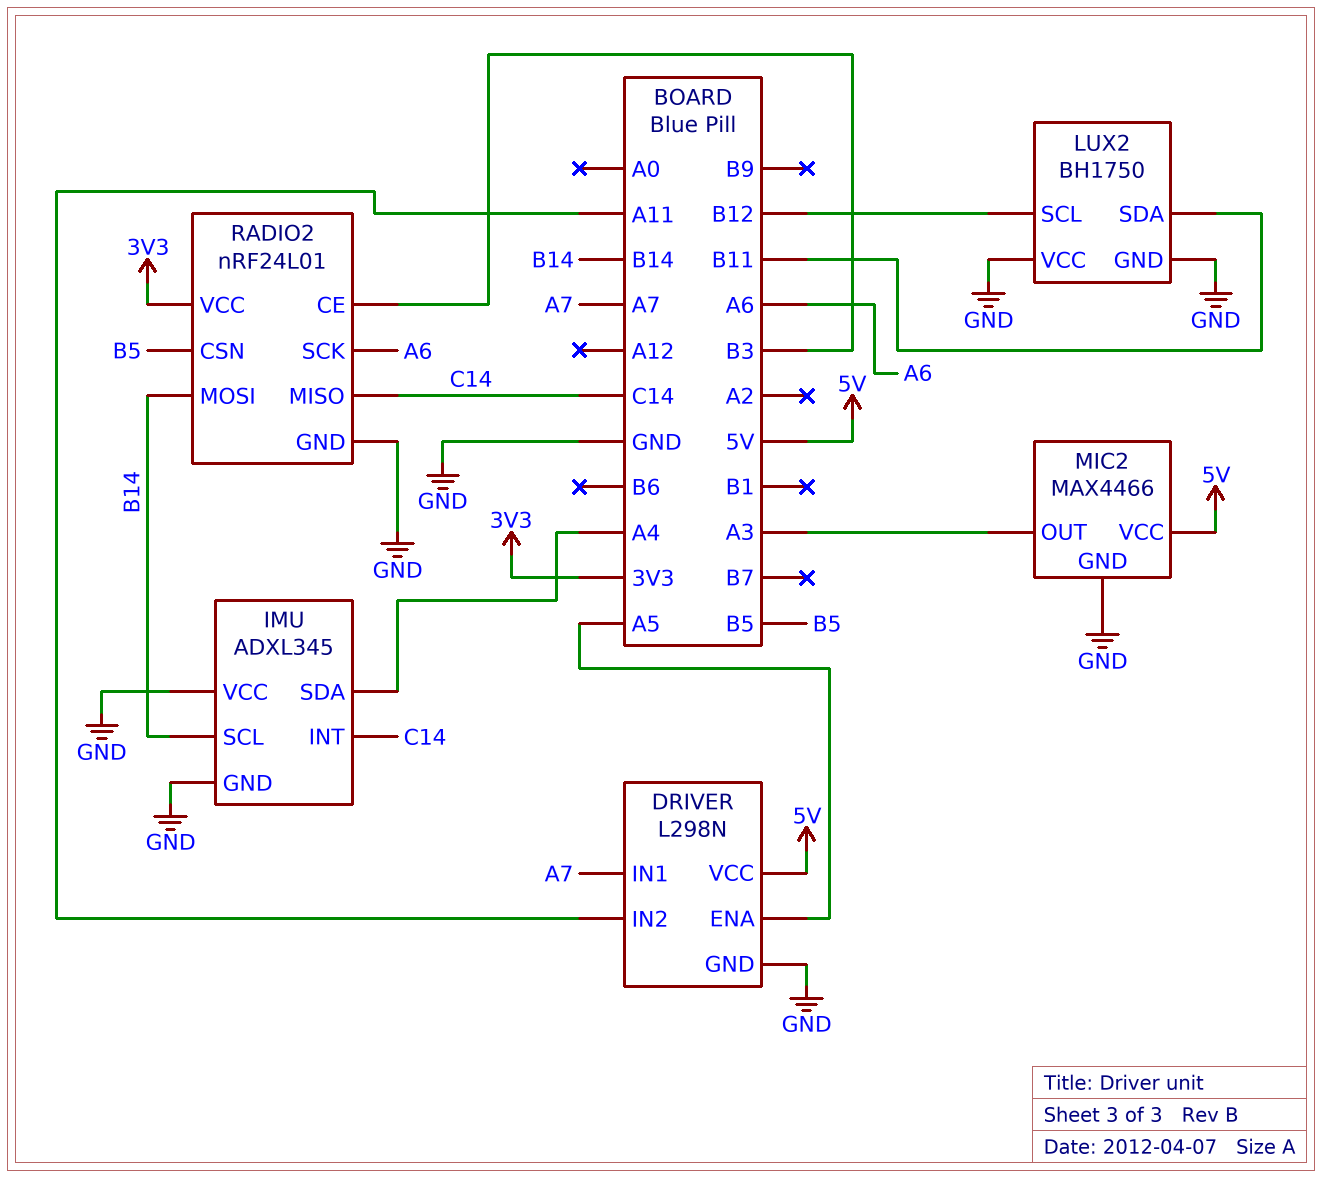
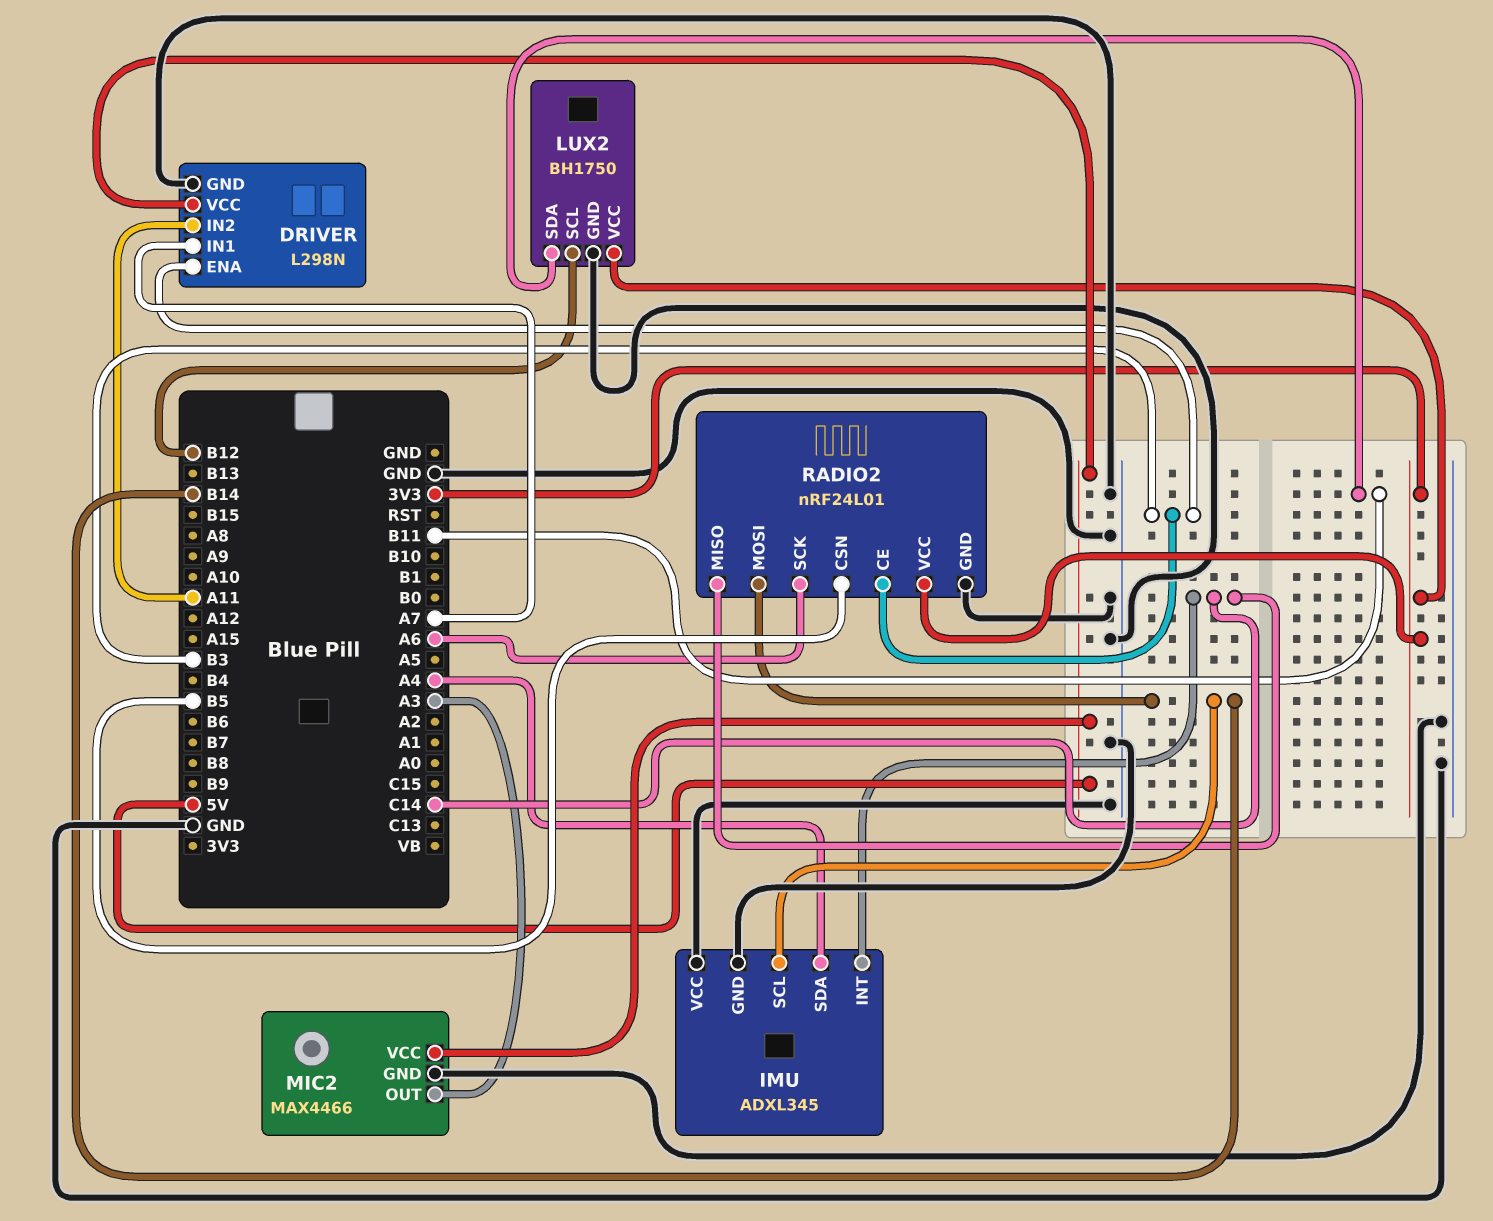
DRIVER pin ENA: A5 -> B3
LUX2 pin VCC: GND -> 3V3

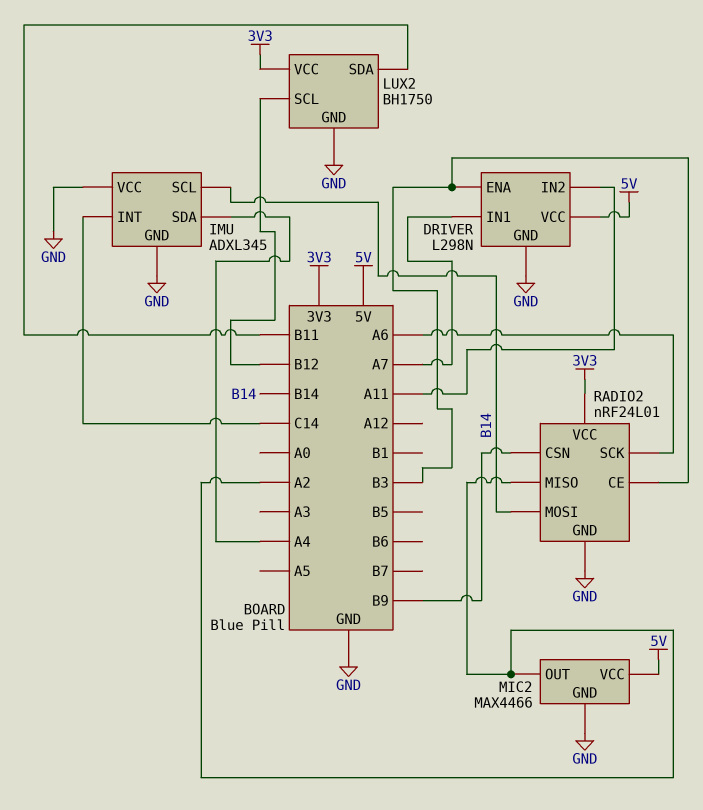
MIC2 pin OUT: A3 -> A2
RADIO2 pin CSN: B5 -> B9
RADIO2 pin MISO: C14 -> A2

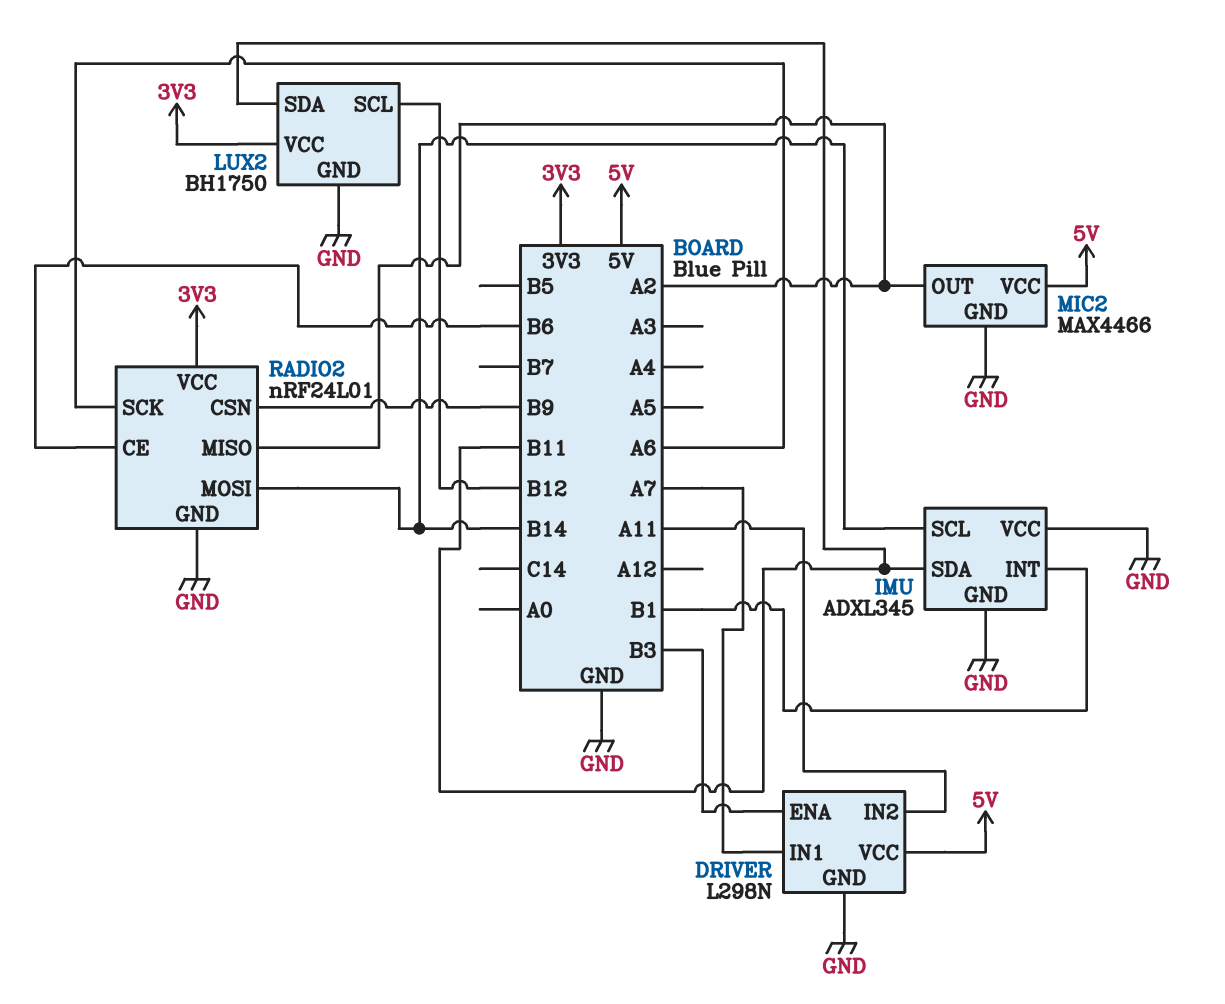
IMU pin INT: C14 -> B1
IMU pin SDA: A4 -> B11
RADIO2 pin CE: B3 -> B6

